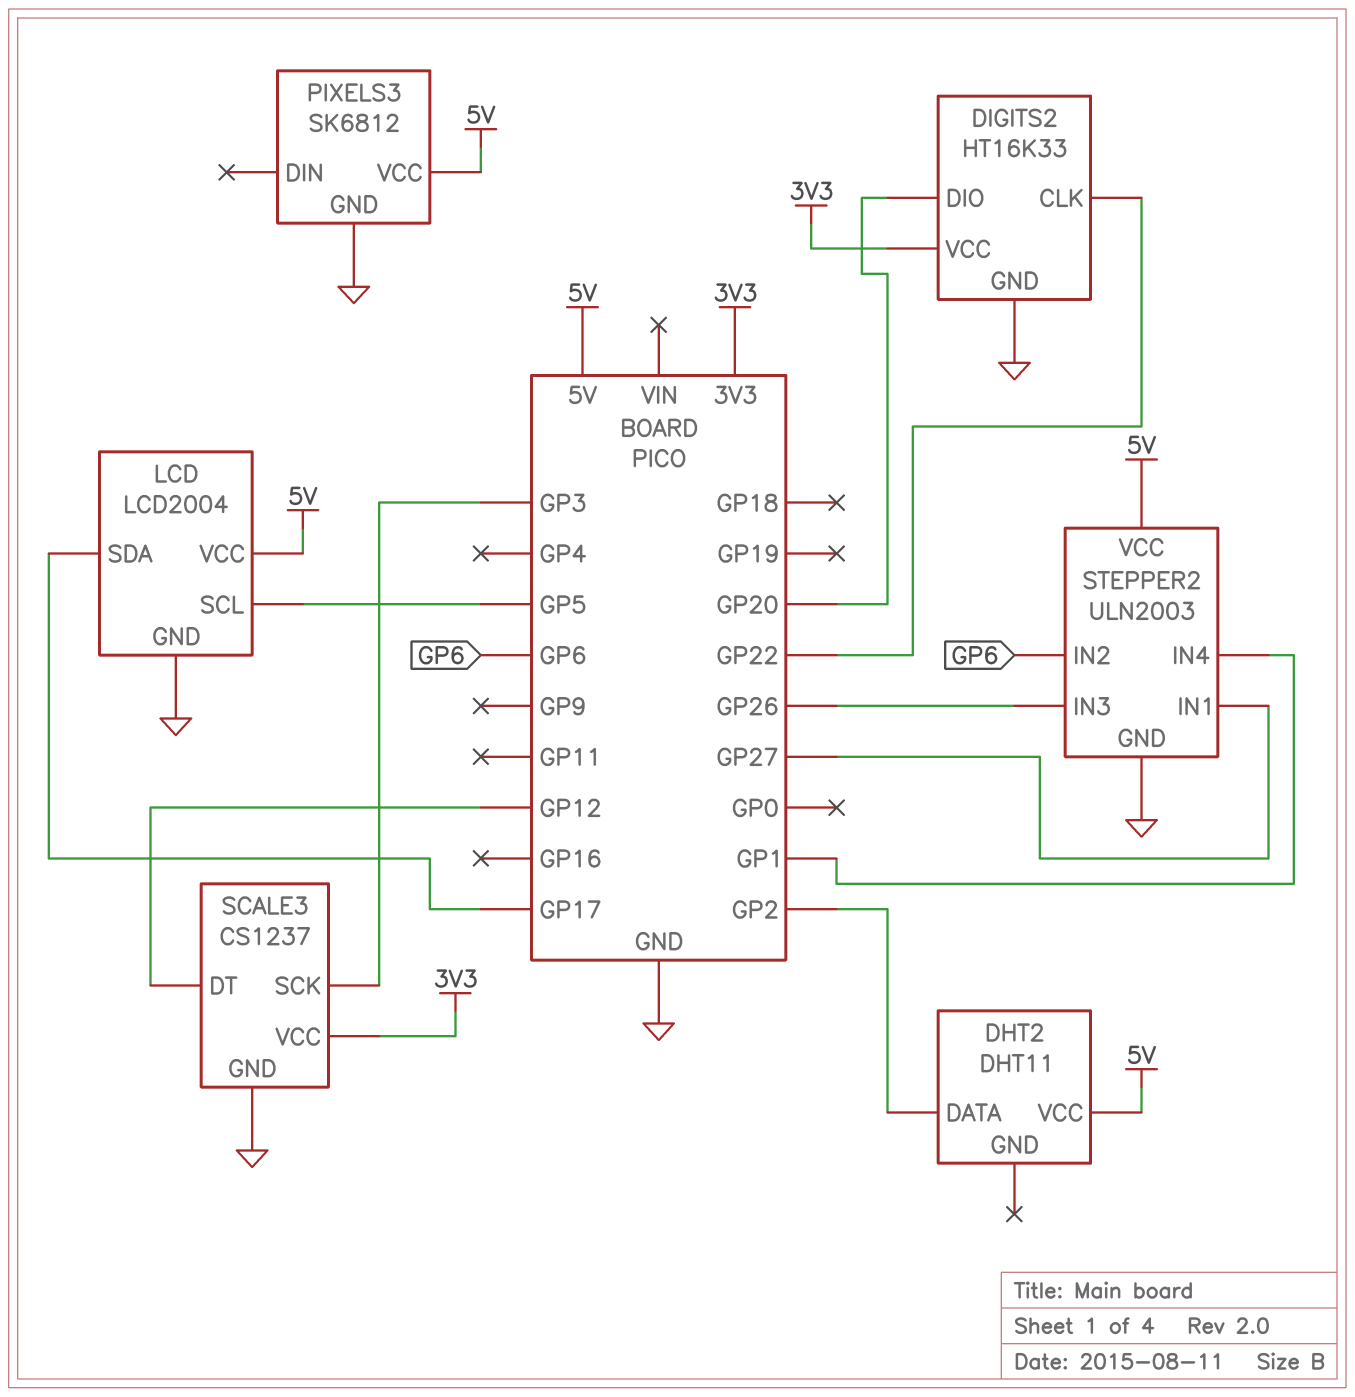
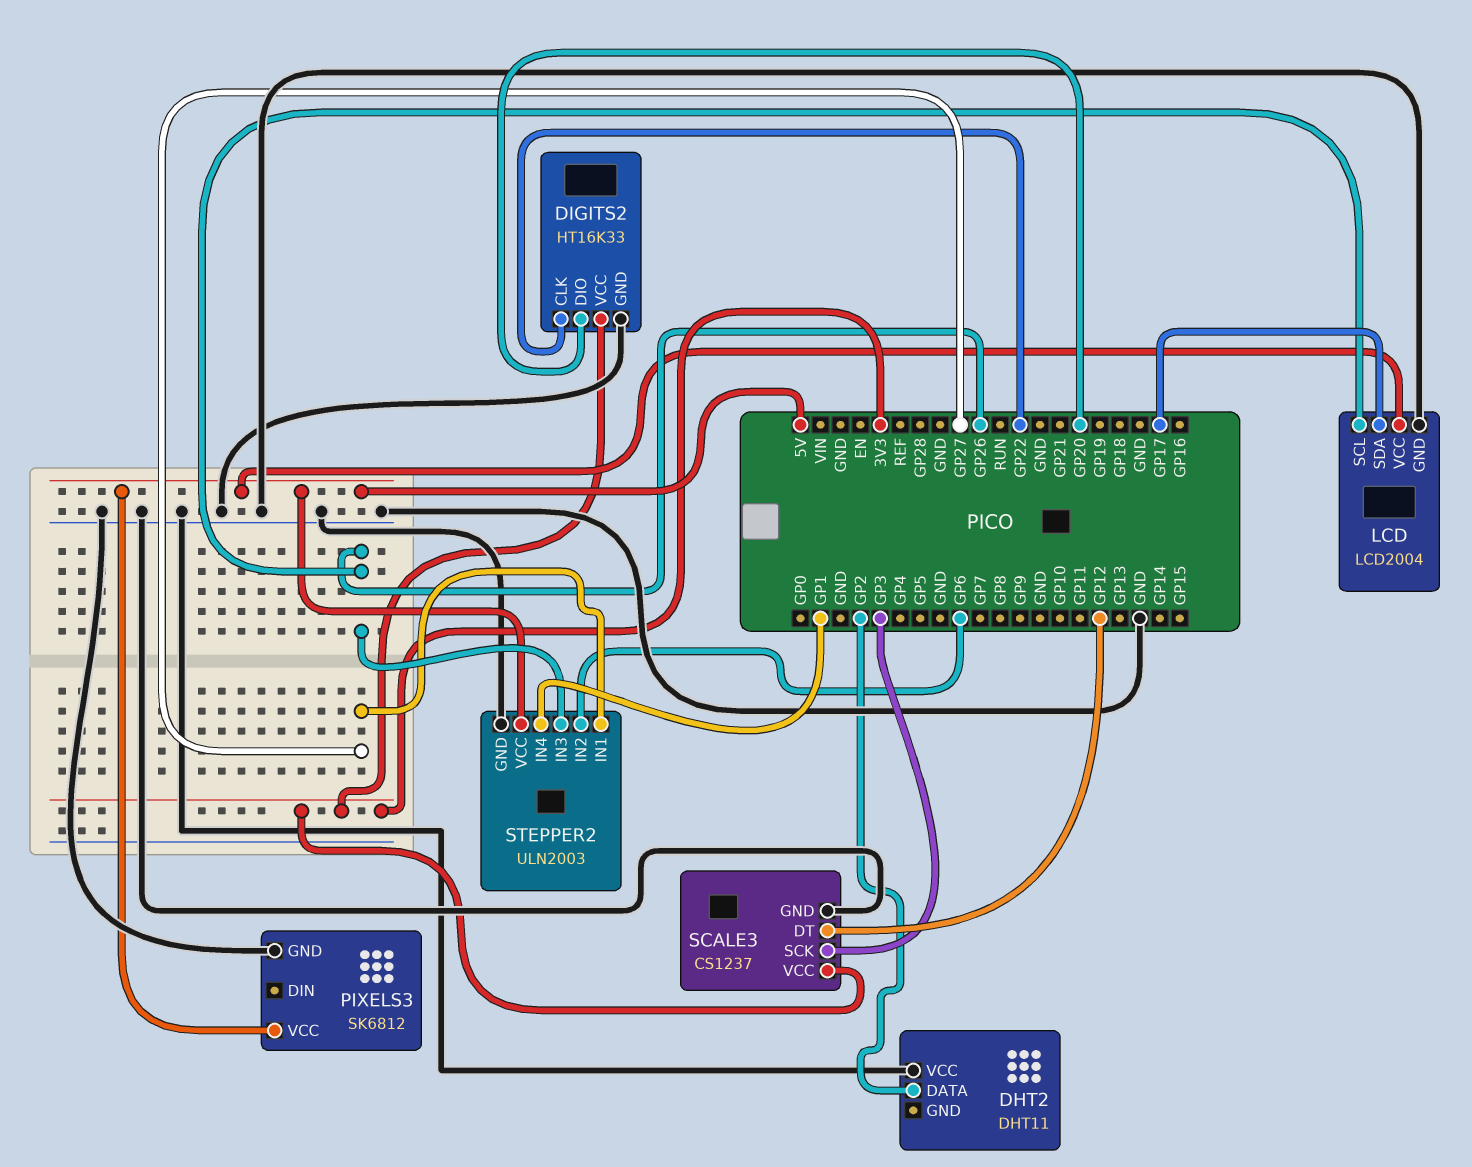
DHT2 pin VCC: 5V -> GND
LCD pin SCL: GP5 -> GP26

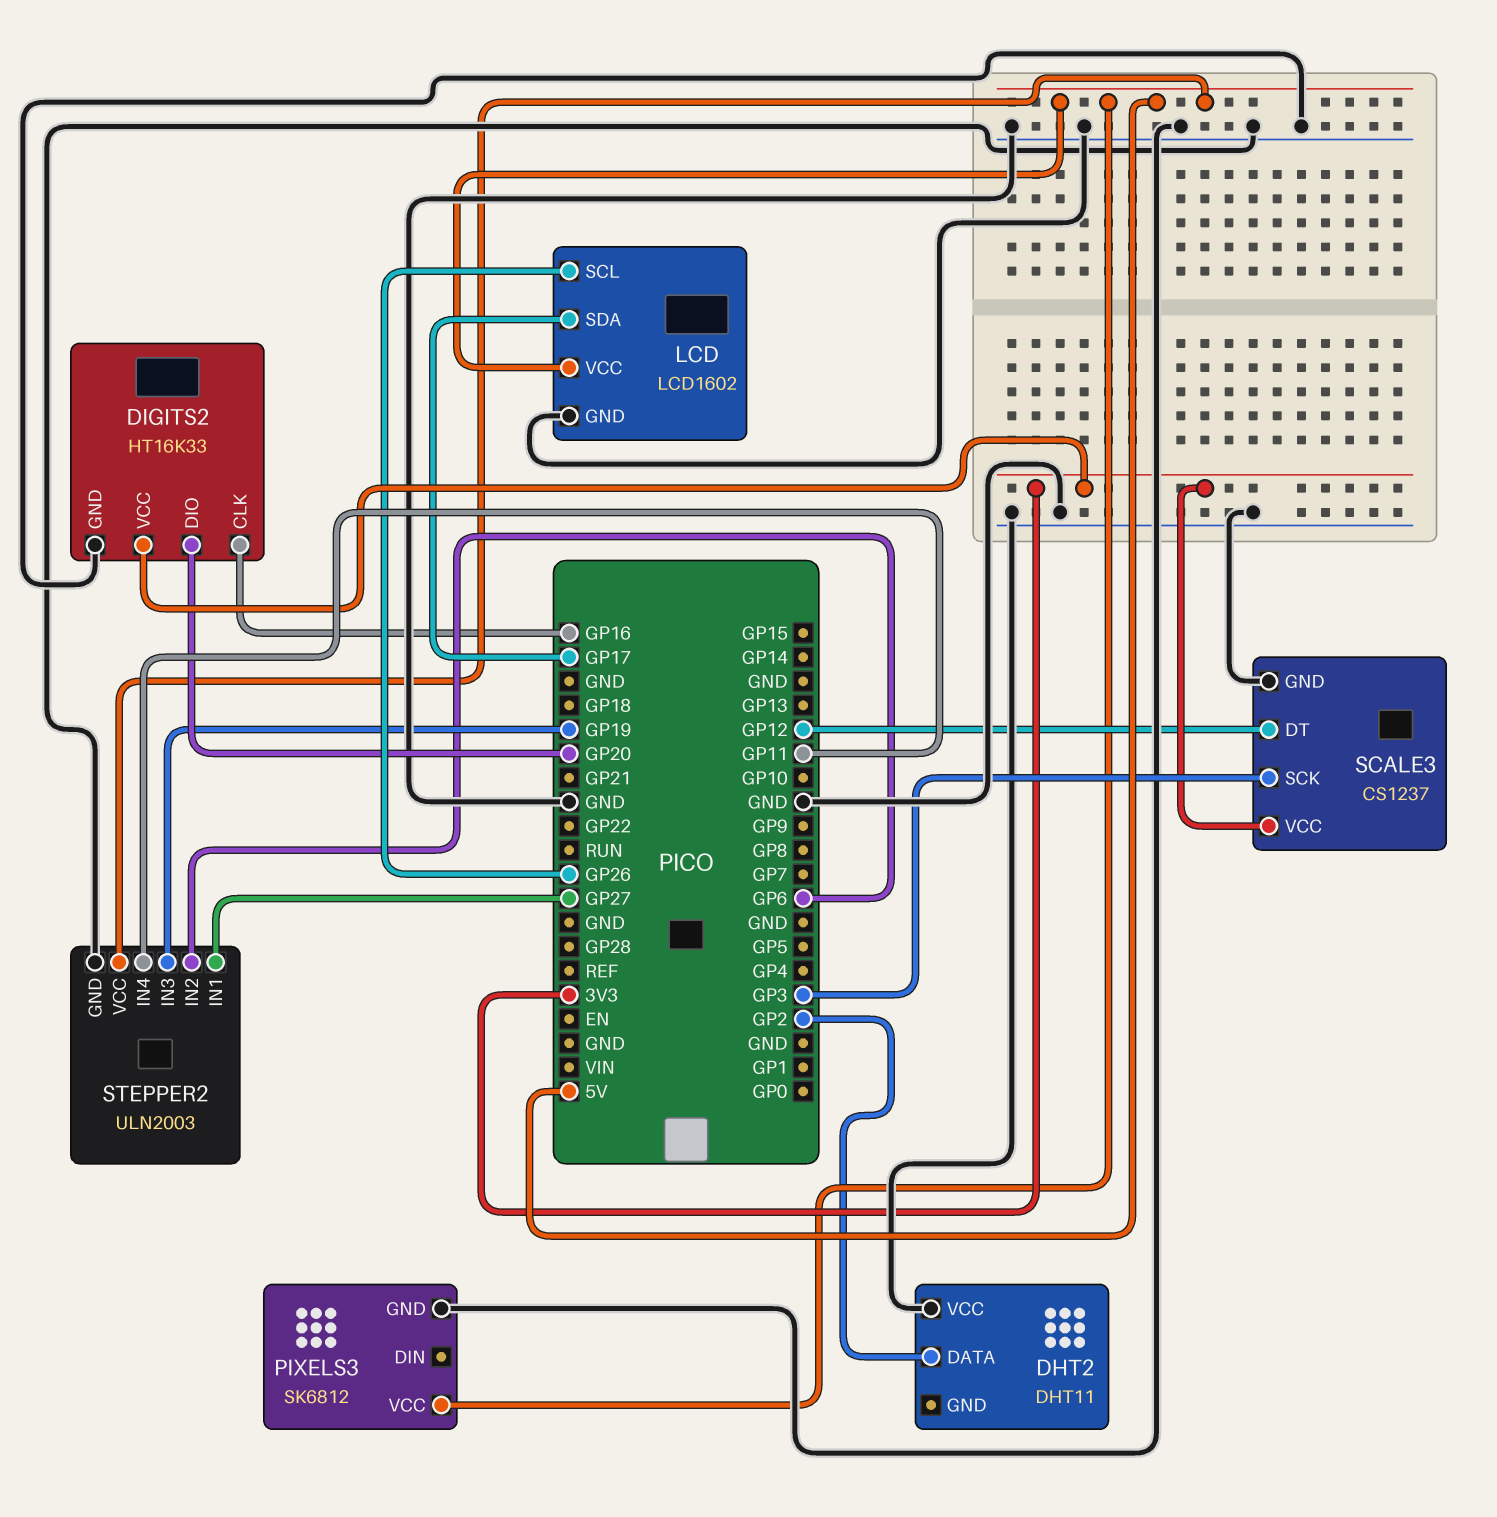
DIGITS2 pin CLK: GP22 -> GP16
LCD: LCD2004 -> LCD1602
STEPPER2 pin IN3: GP26 -> GP19
STEPPER2 pin IN4: GP1 -> GP11

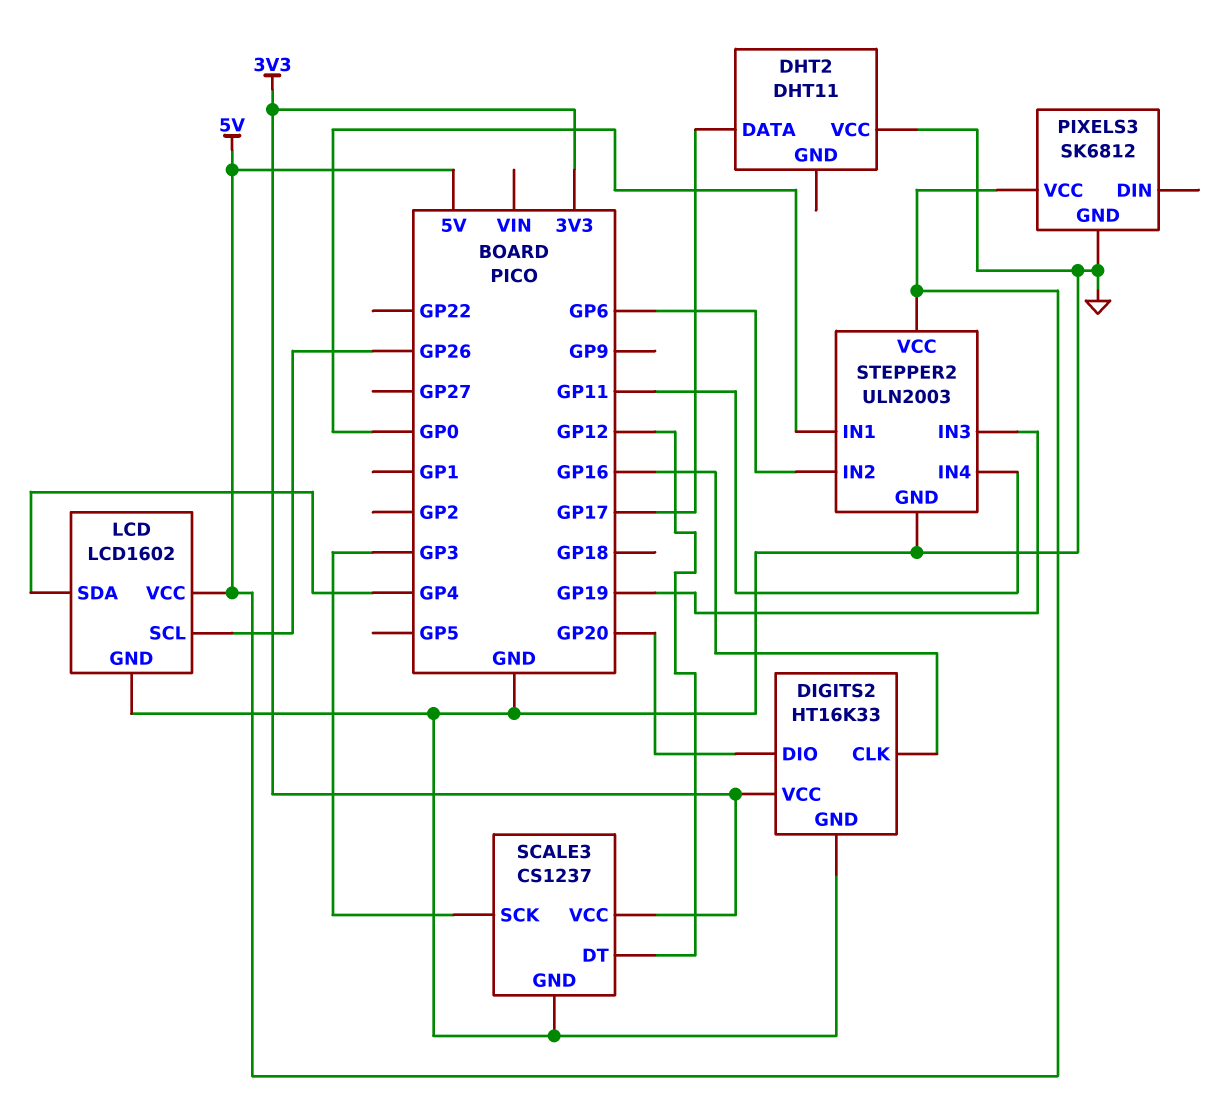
DHT2 pin DATA: GP2 -> GP17
LCD pin SDA: GP17 -> GP4
STEPPER2 pin IN1: GP27 -> GP0

